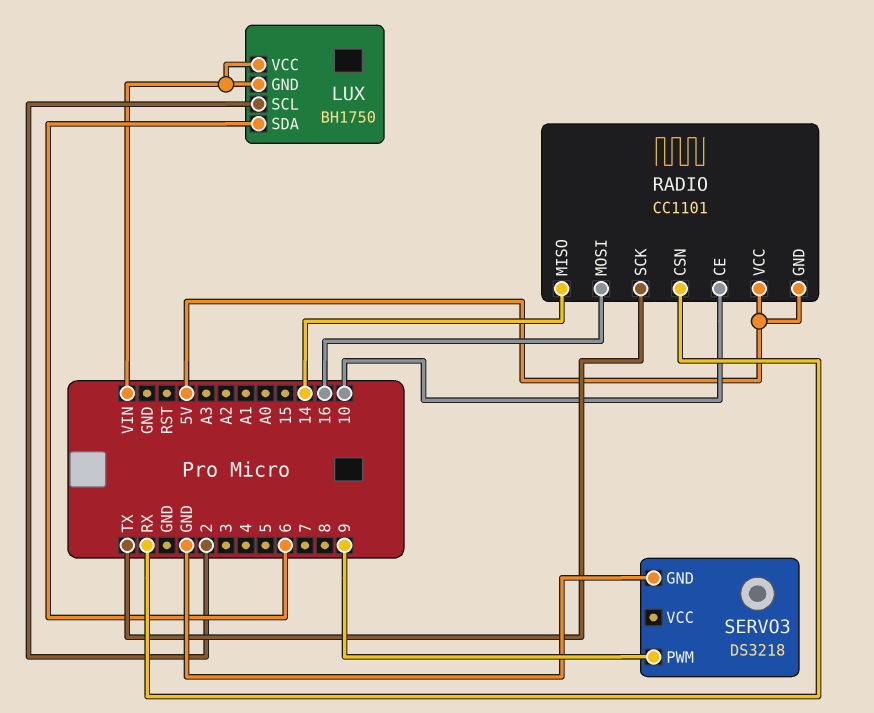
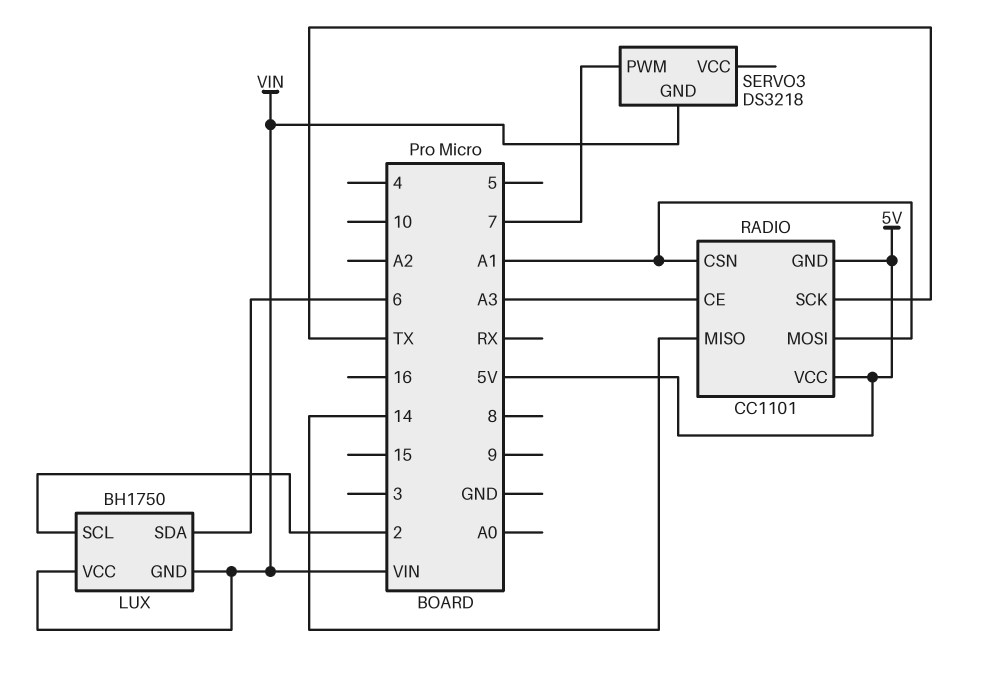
RADIO pin CE: 10 -> A3
RADIO pin CSN: RX -> A1
RADIO pin MOSI: 16 -> A1
SERVO3 pin GND: GND -> VIN
SERVO3 pin PWM: 9 -> 7

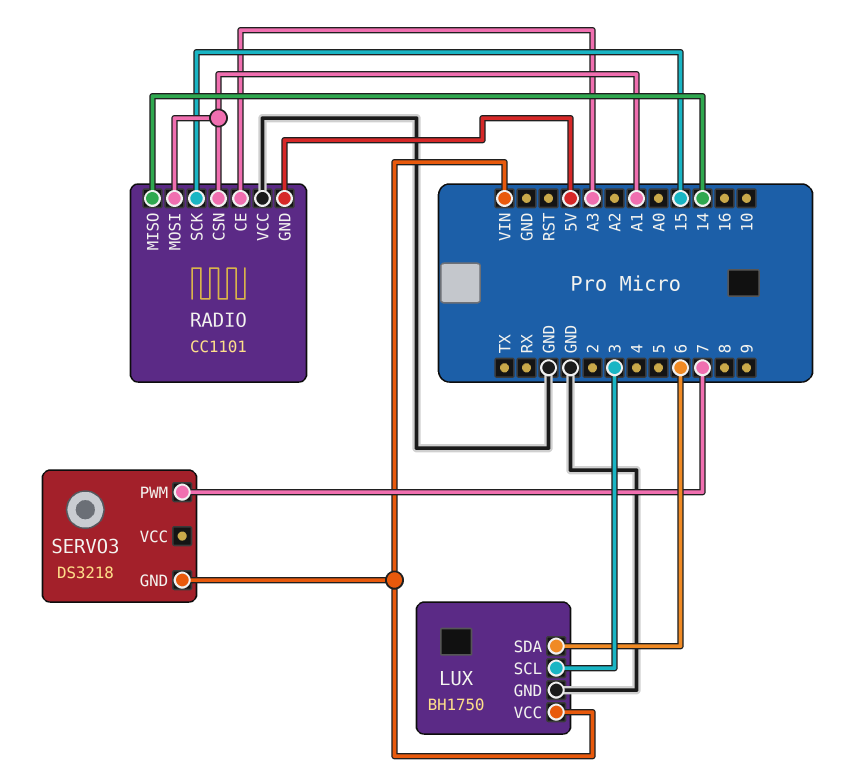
LUX pin GND: VIN -> GND
LUX pin SCL: 2 -> 3
RADIO pin SCK: TX -> 15
RADIO pin VCC: 5V -> GND

